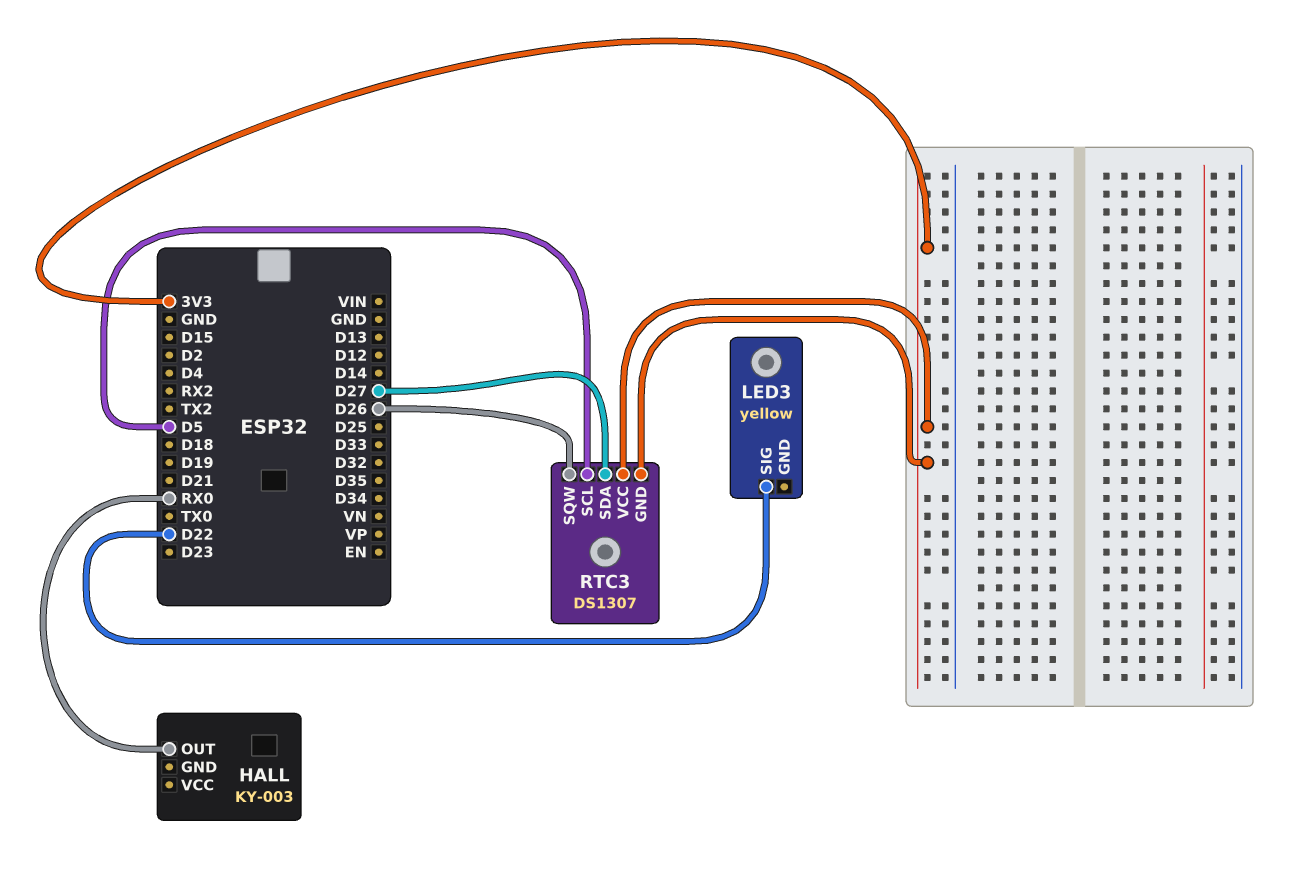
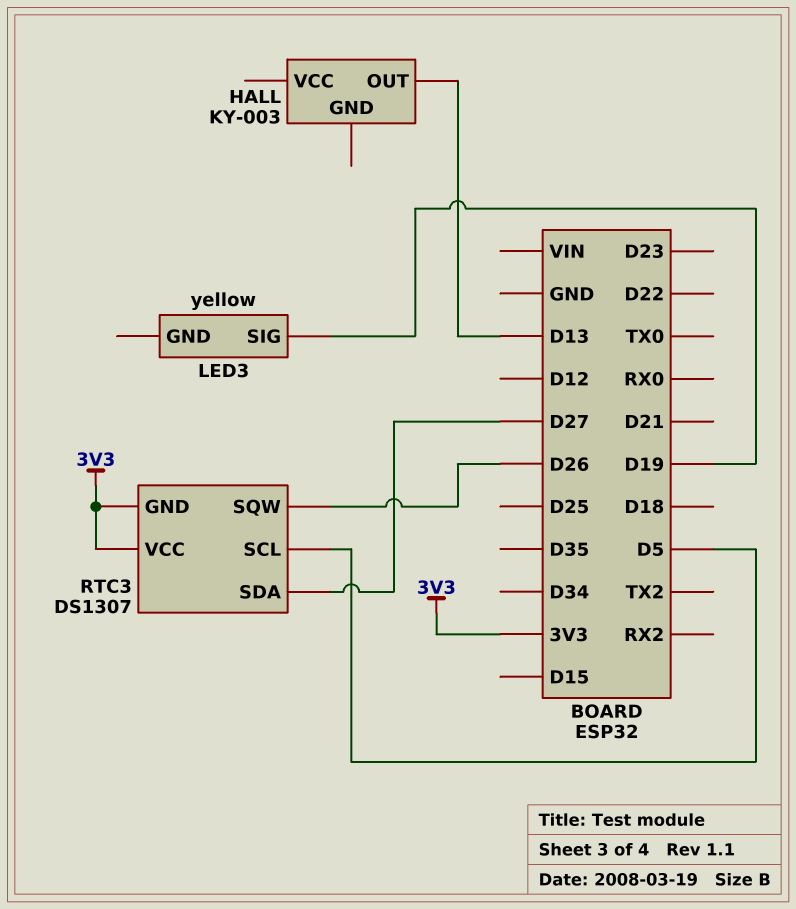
HALL pin OUT: RX0 -> D13
LED3 pin SIG: D22 -> D19

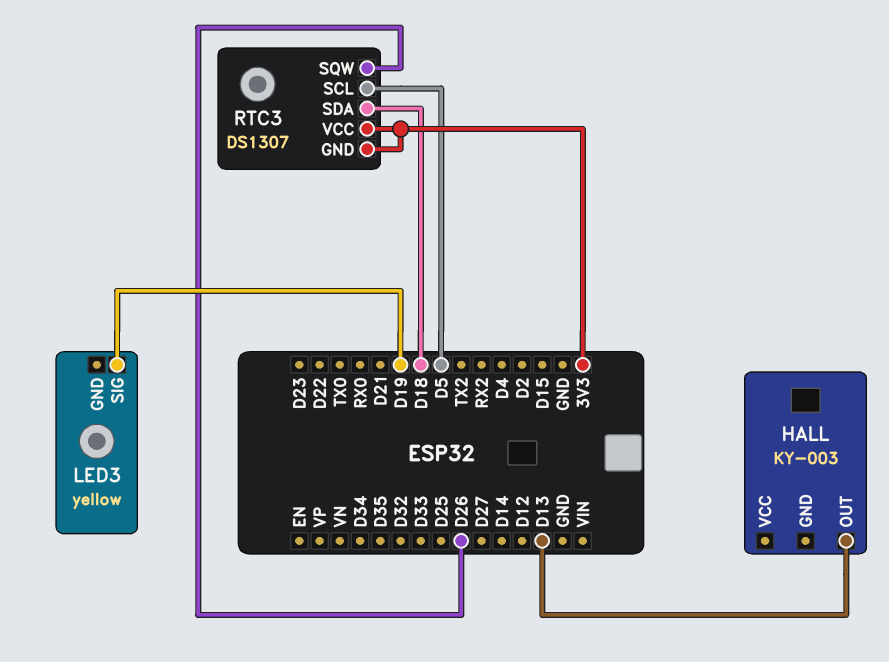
RTC3 pin SDA: D27 -> D18

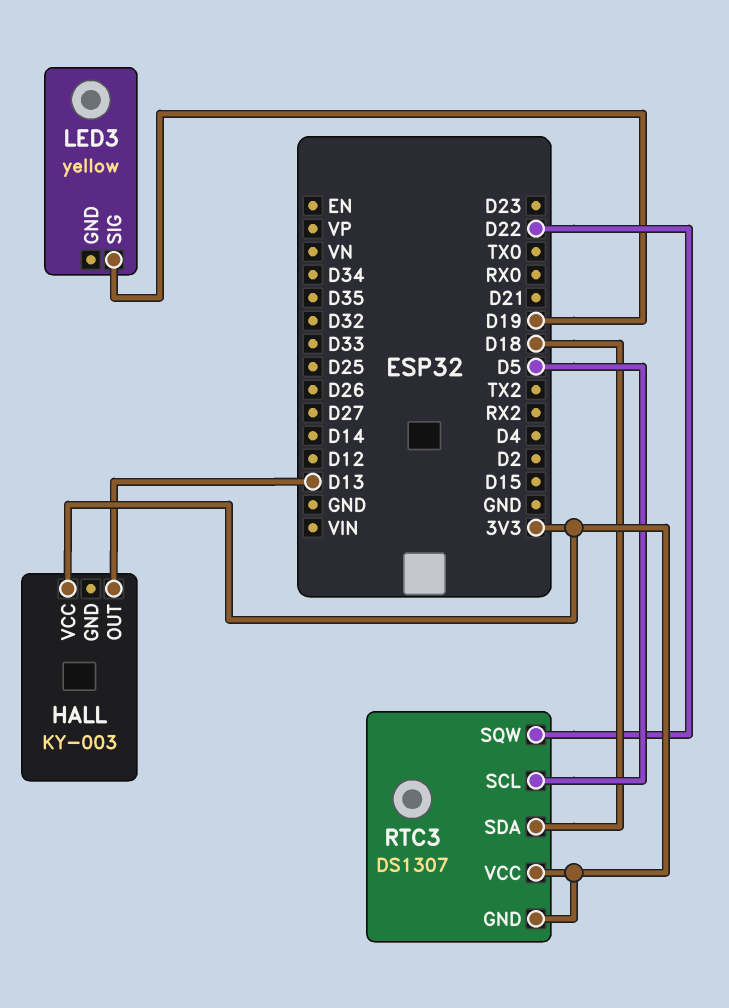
HALL pin VCC: none -> 3V3
RTC3 pin SQW: D26 -> D22

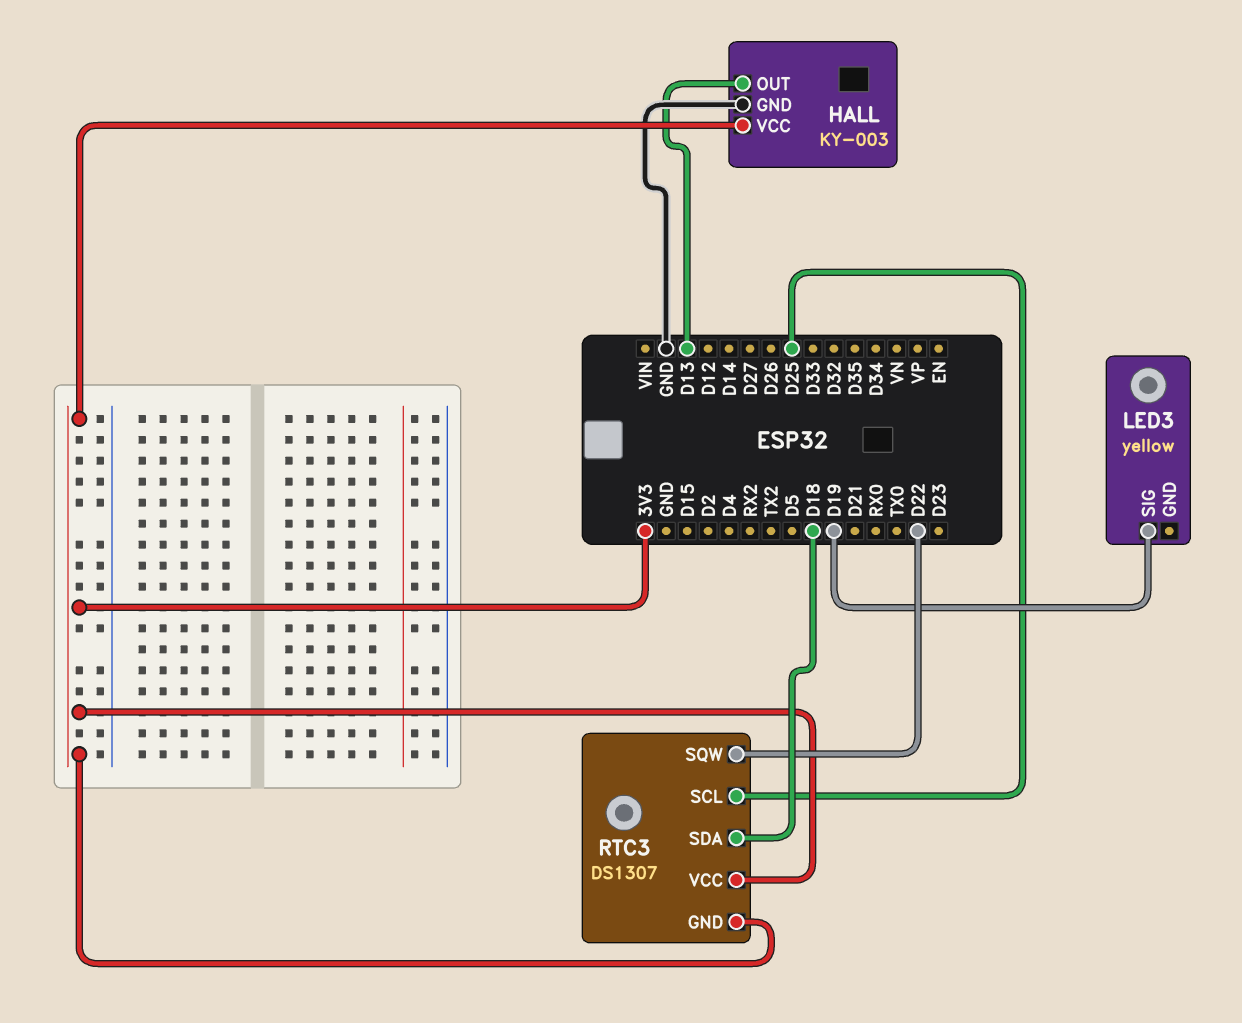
HALL pin GND: none -> GND
RTC3 pin SCL: D5 -> D25

